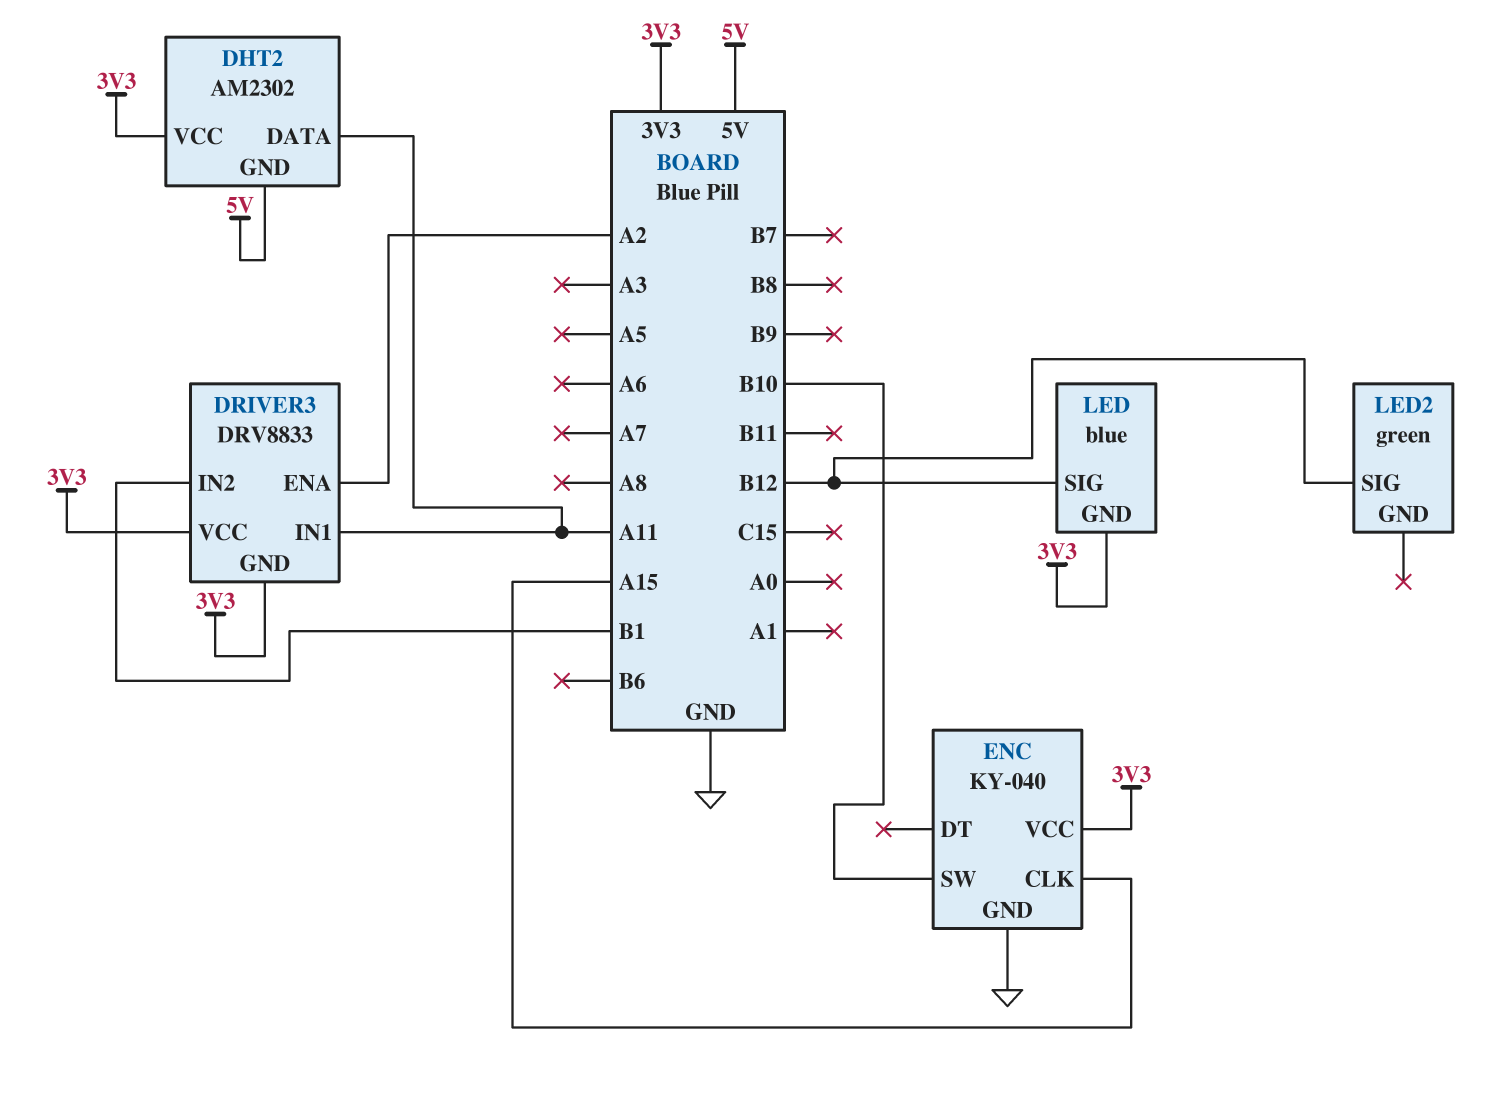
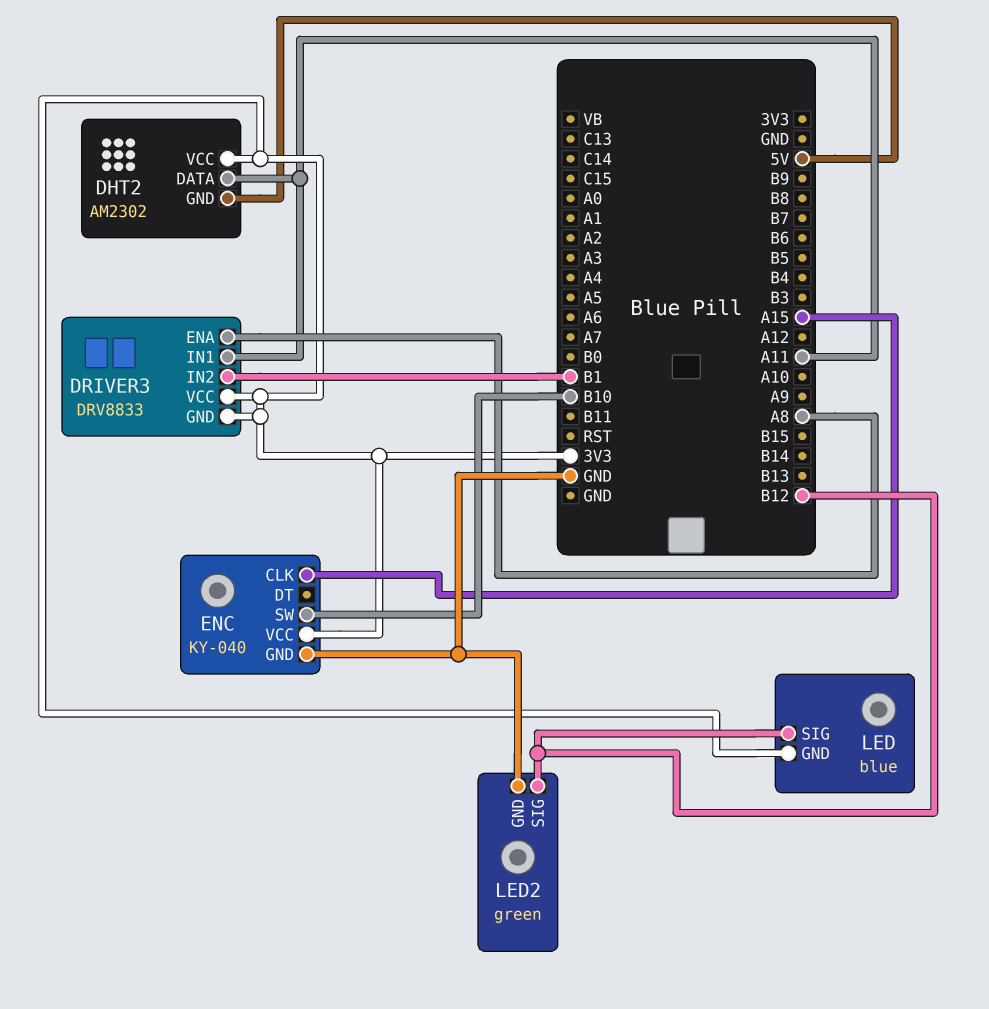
DRIVER3 pin ENA: A2 -> A8
LED2 pin GND: none -> GND

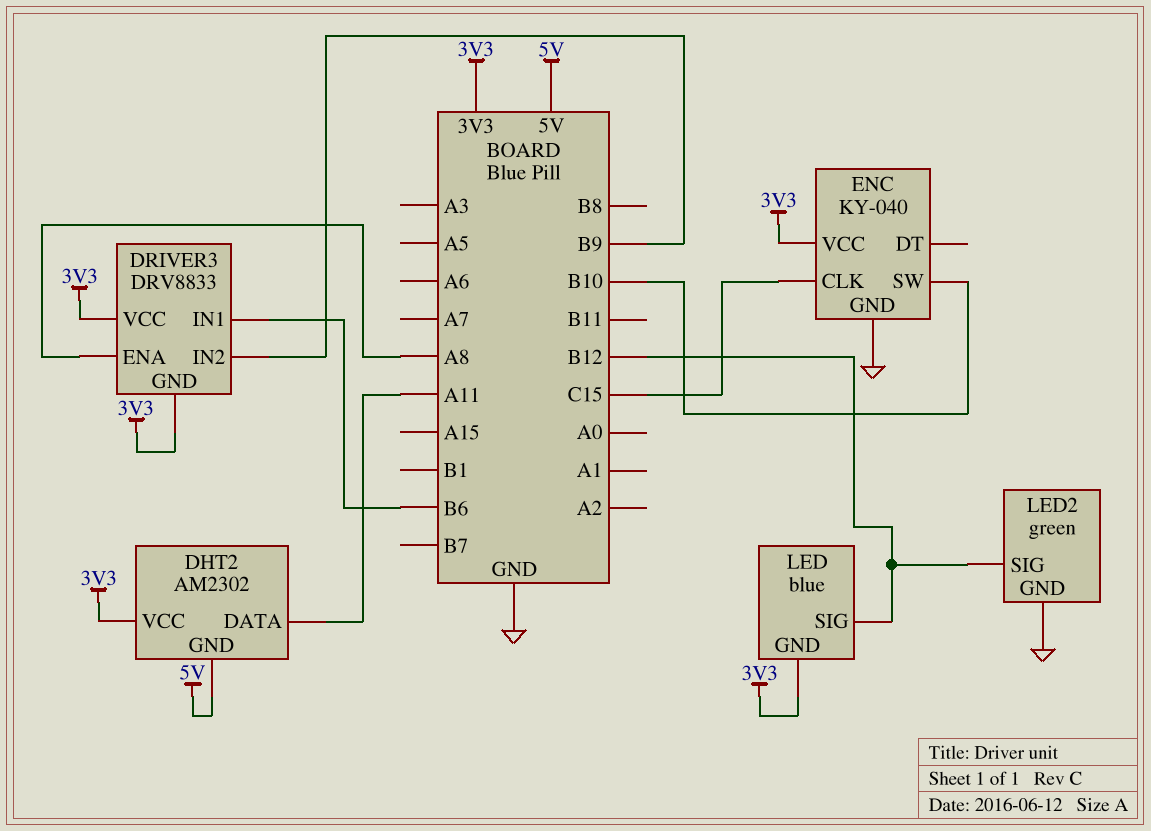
DRIVER3 pin IN1: A11 -> B6
DRIVER3 pin IN2: B1 -> B9
ENC pin CLK: A15 -> C15

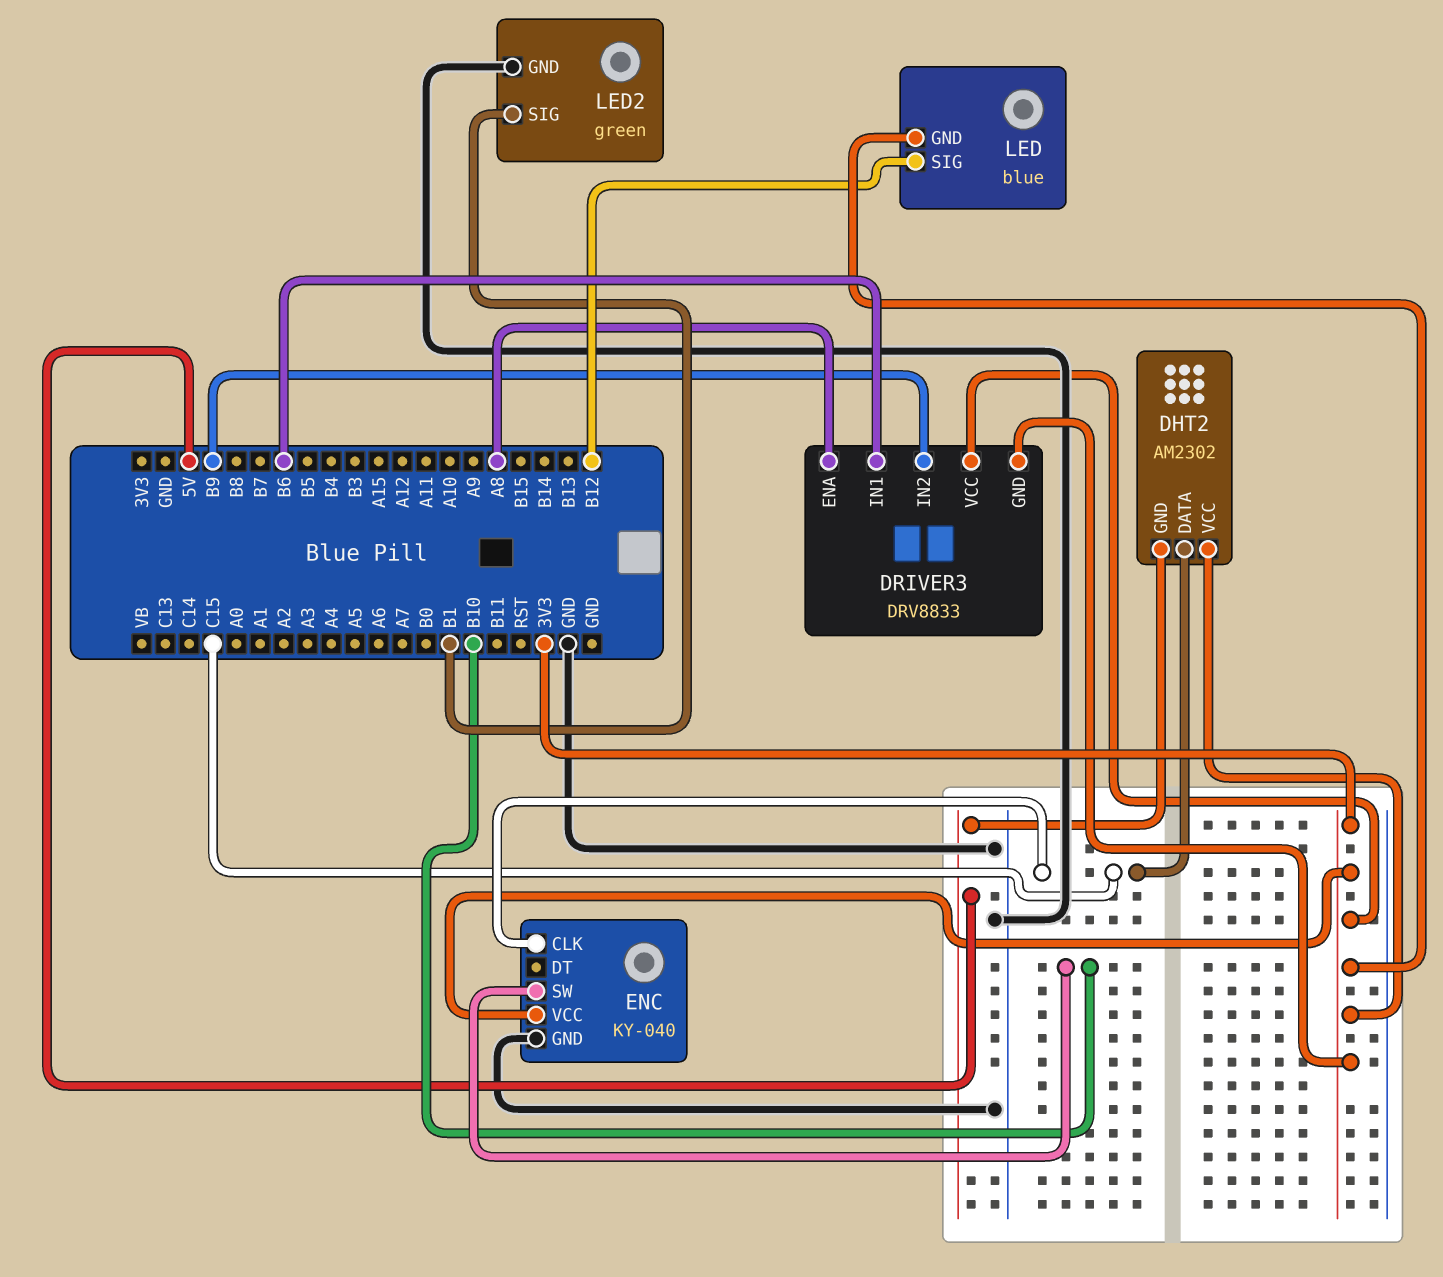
DHT2 pin DATA: A11 -> C15
LED2 pin SIG: B12 -> B1

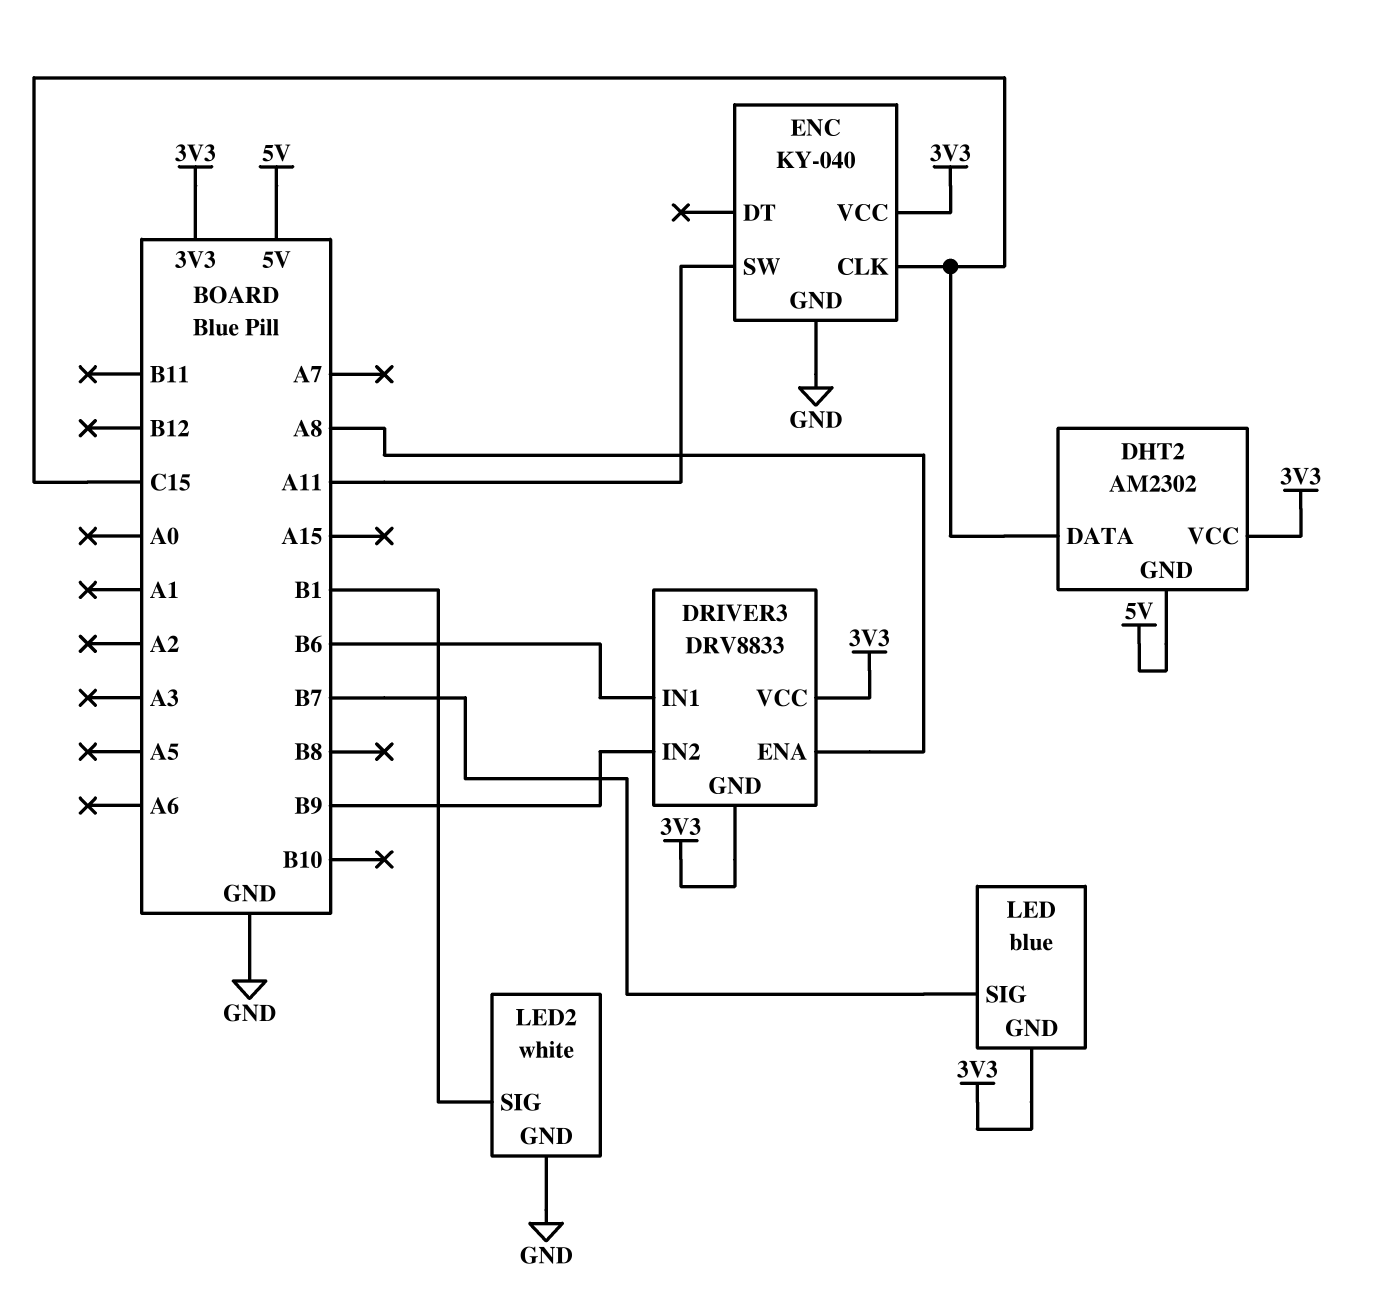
ENC pin SW: B10 -> A11
LED pin SIG: B12 -> B7
LED2: green -> white

